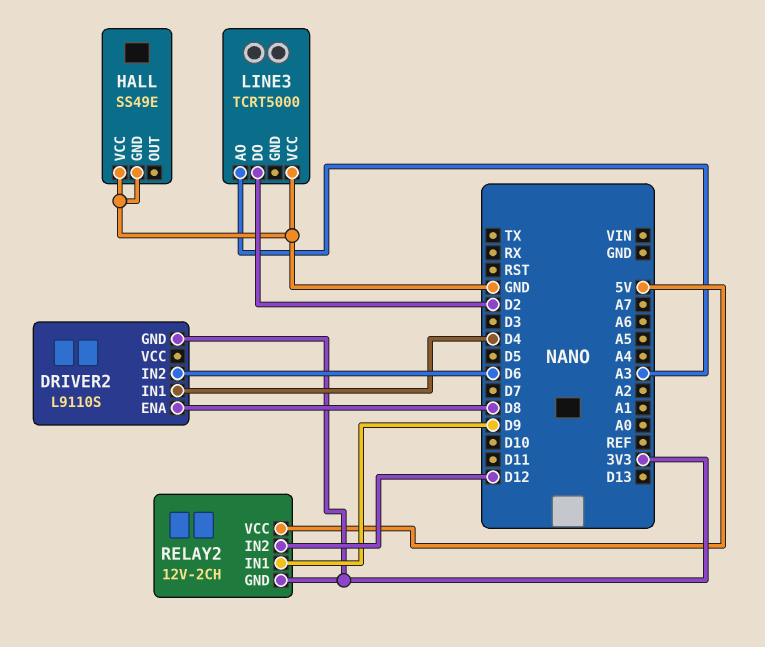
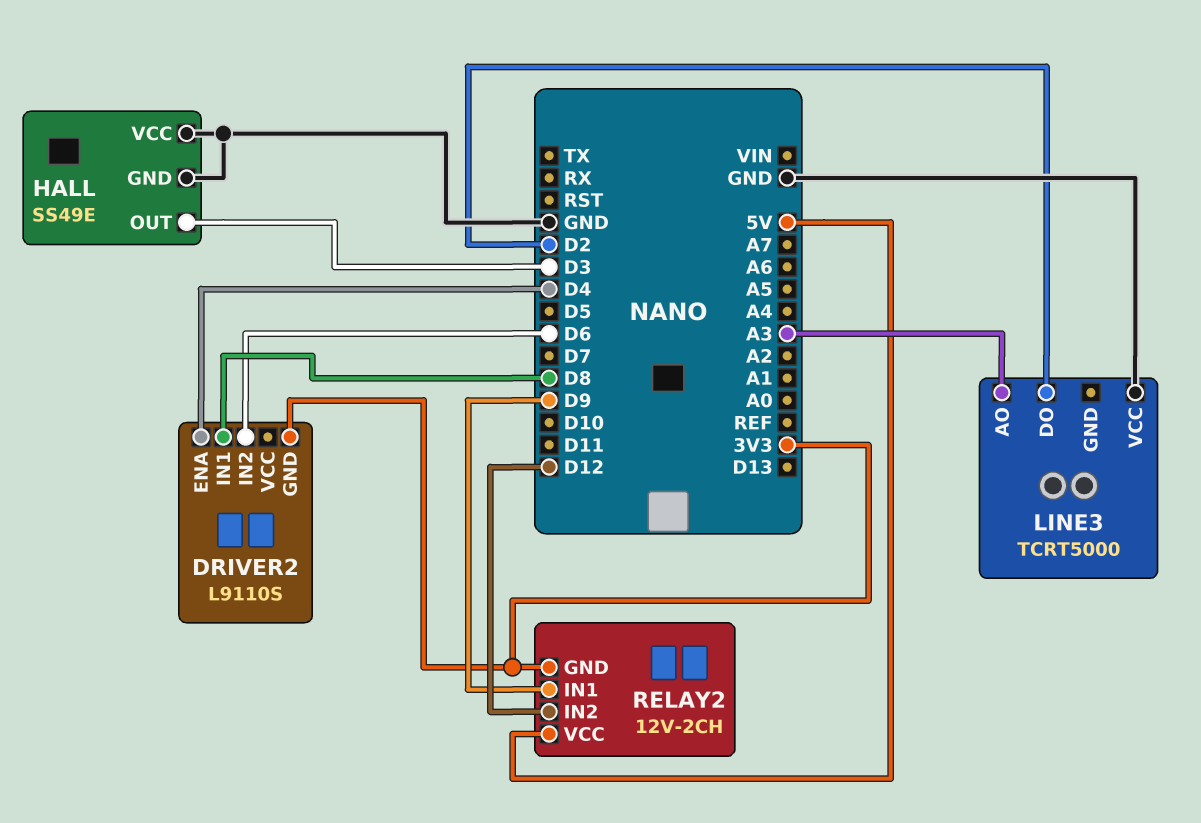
DRIVER2 pin ENA: D8 -> D4
DRIVER2 pin IN1: D4 -> D8
HALL pin OUT: none -> D3

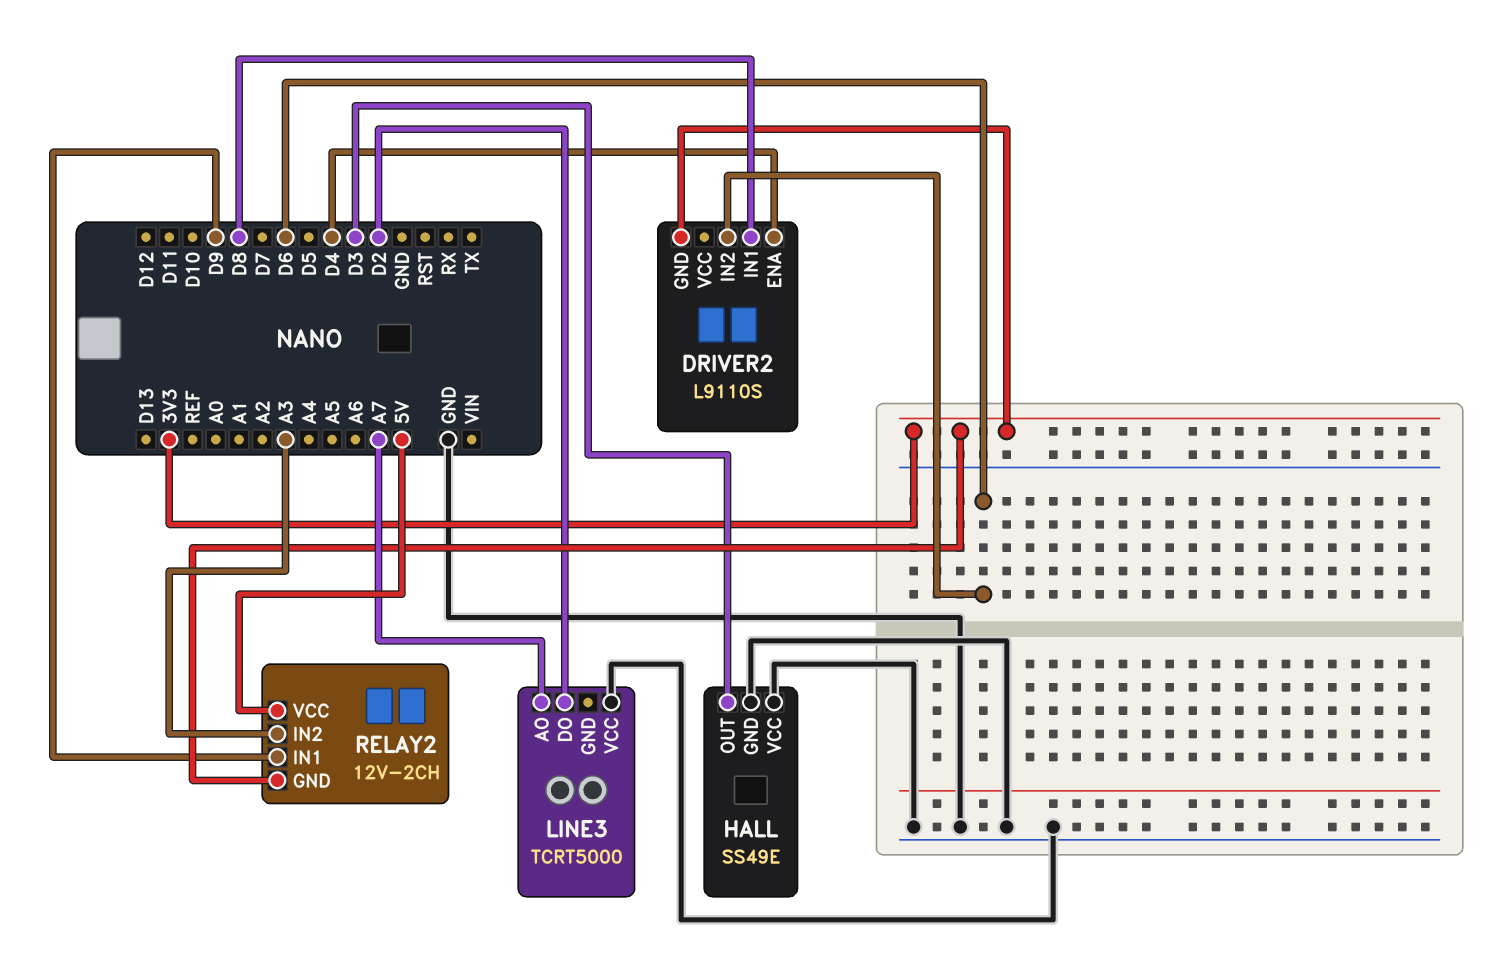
LINE3 pin AO: A3 -> A7
RELAY2 pin IN2: D12 -> A3

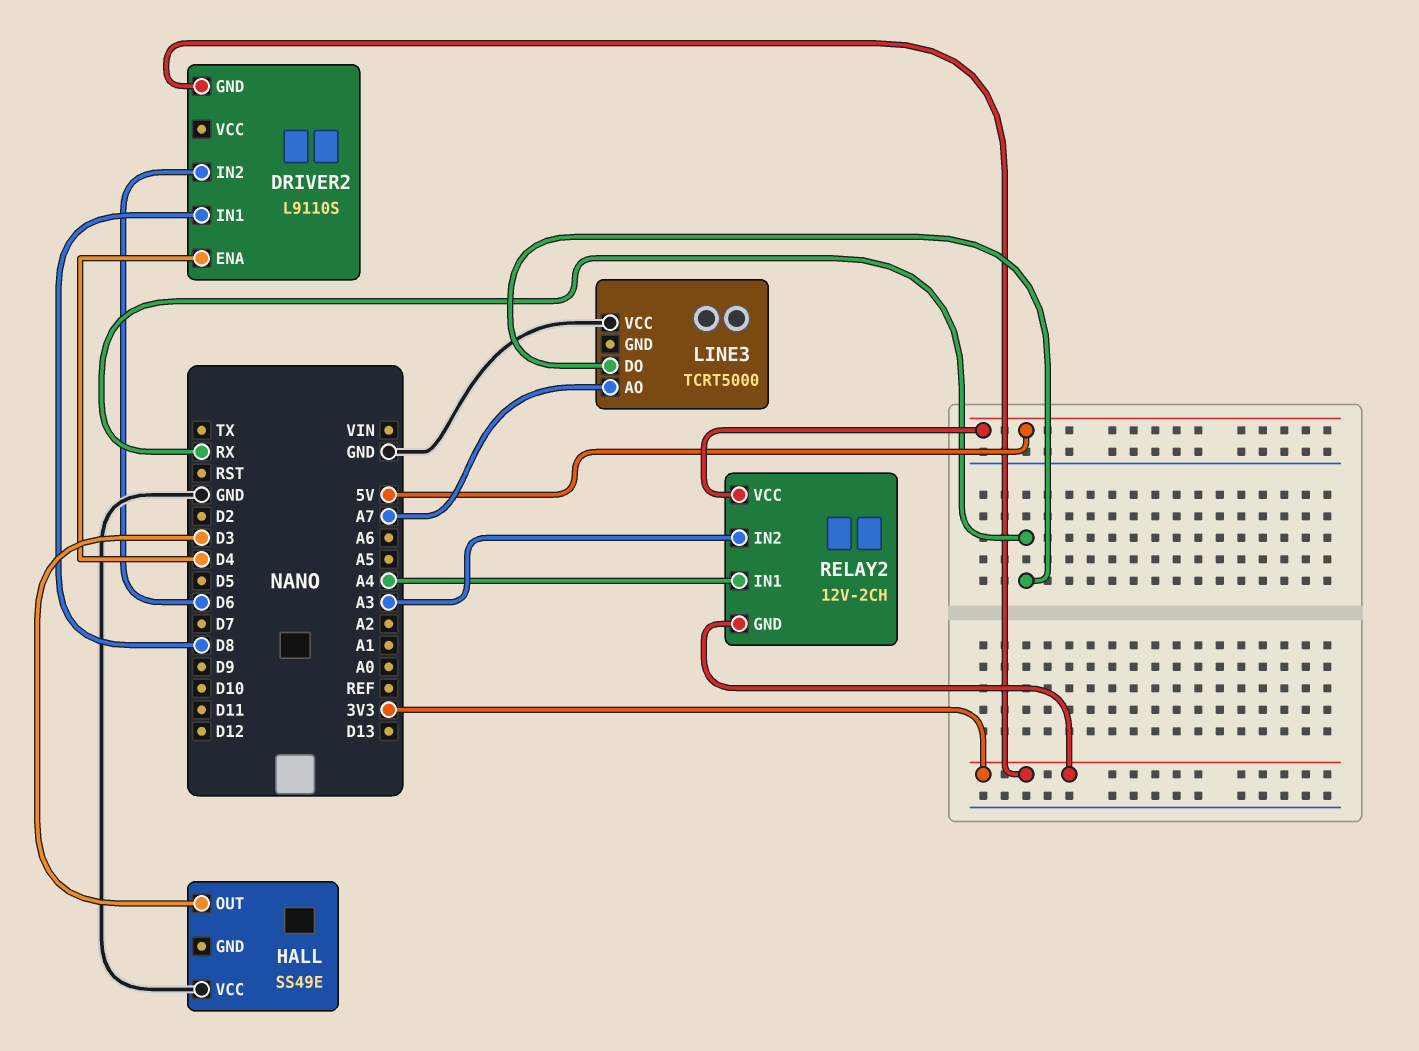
HALL pin GND: GND -> none
LINE3 pin DO: D2 -> RX
RELAY2 pin IN1: D9 -> A4

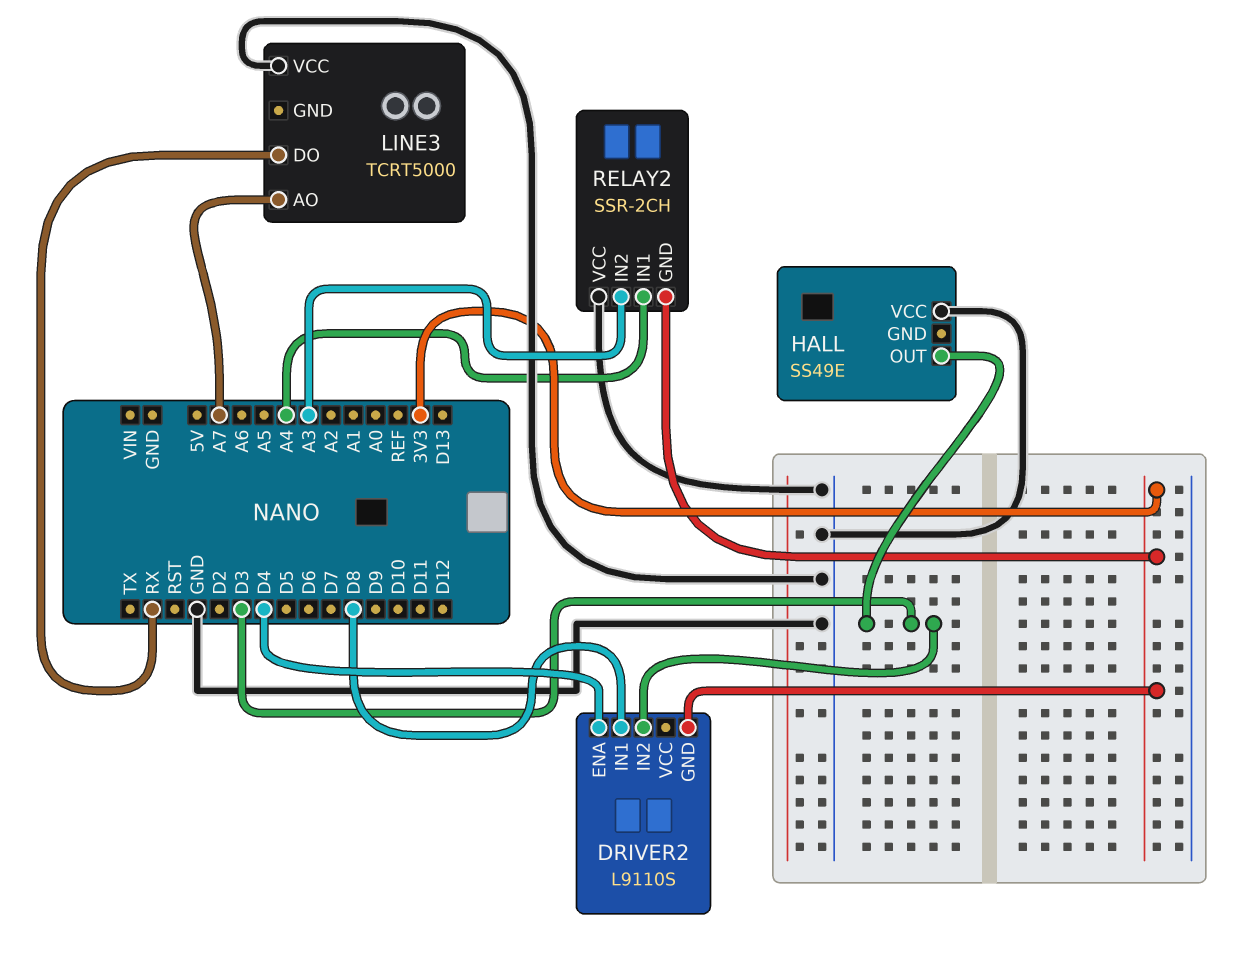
DRIVER2 pin IN2: D6 -> D3
RELAY2: 12V-2CH -> SSR-2CH
RELAY2 pin VCC: 5V -> GND

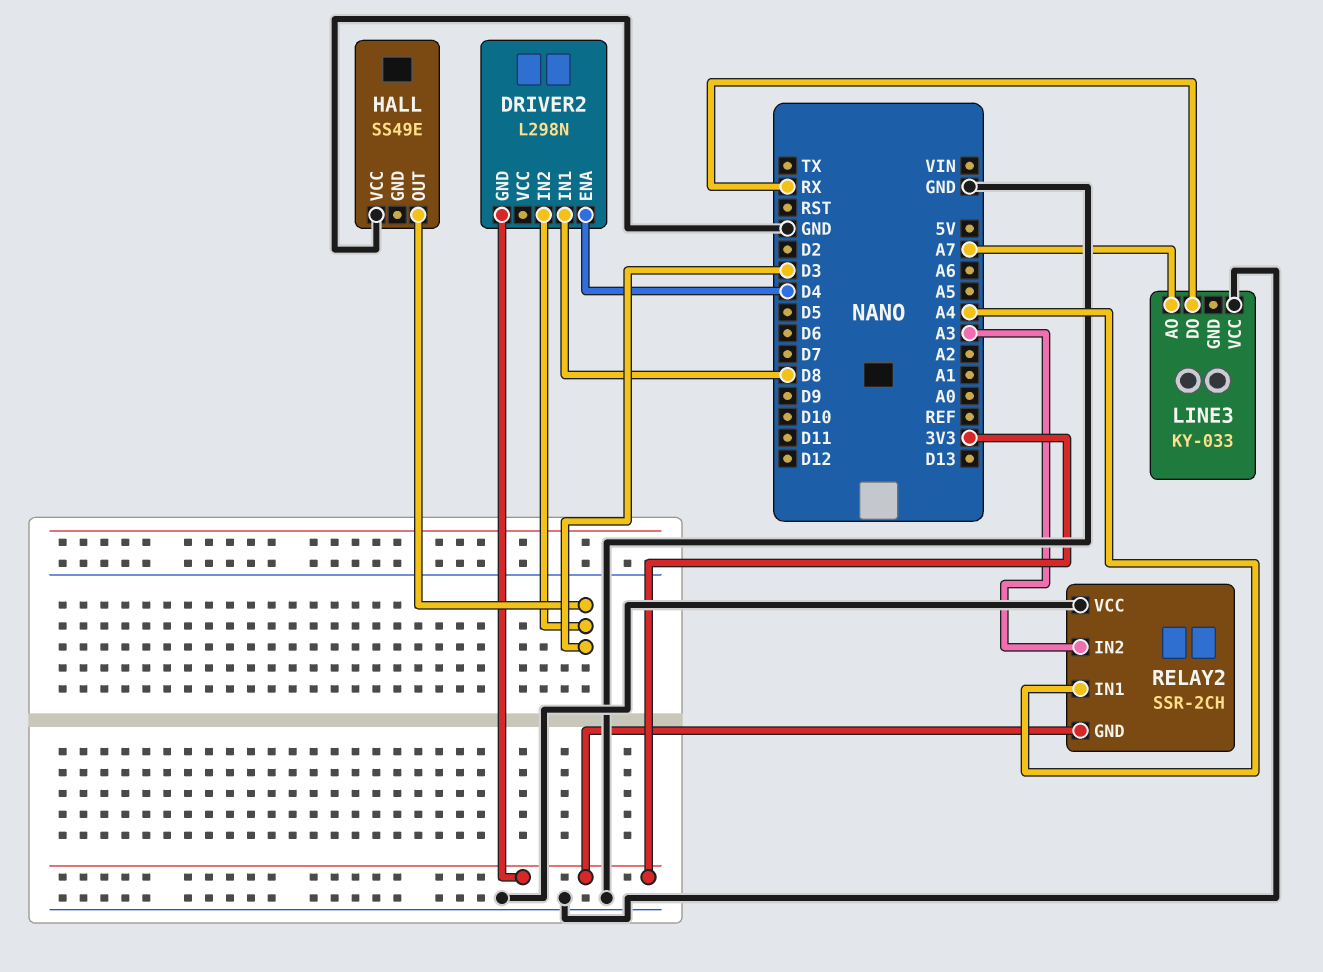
DRIVER2: L9110S -> L298N
LINE3: TCRT5000 -> KY-033

